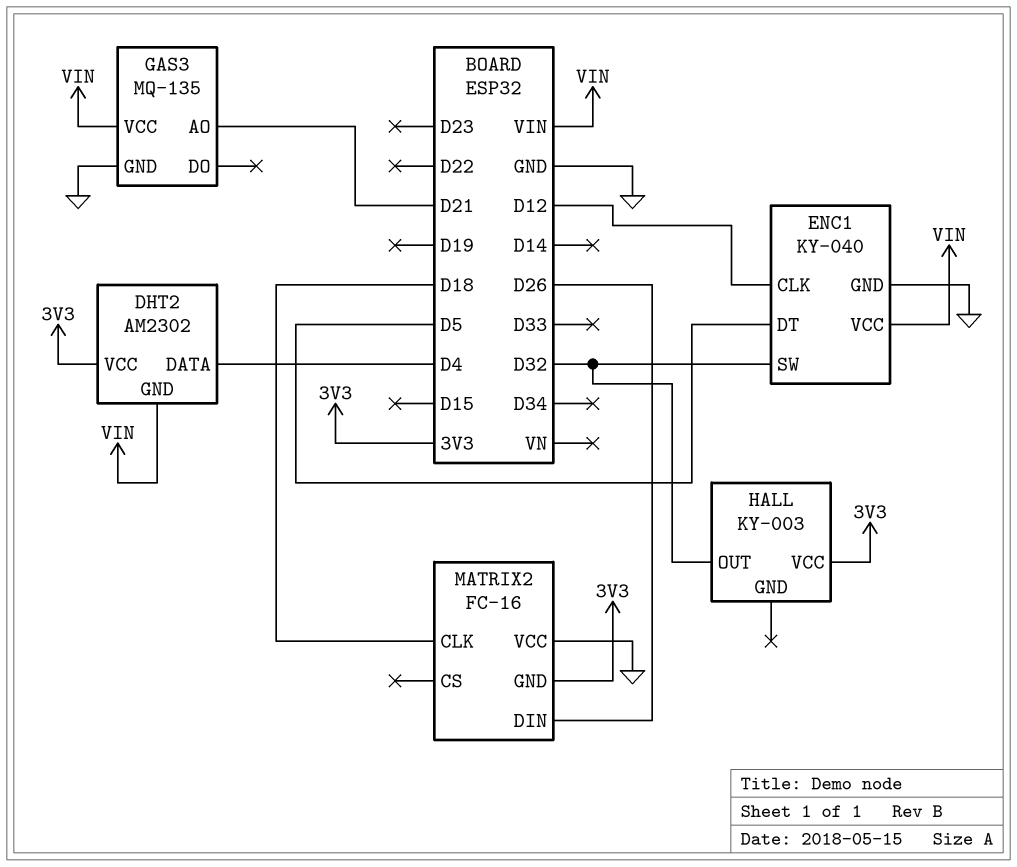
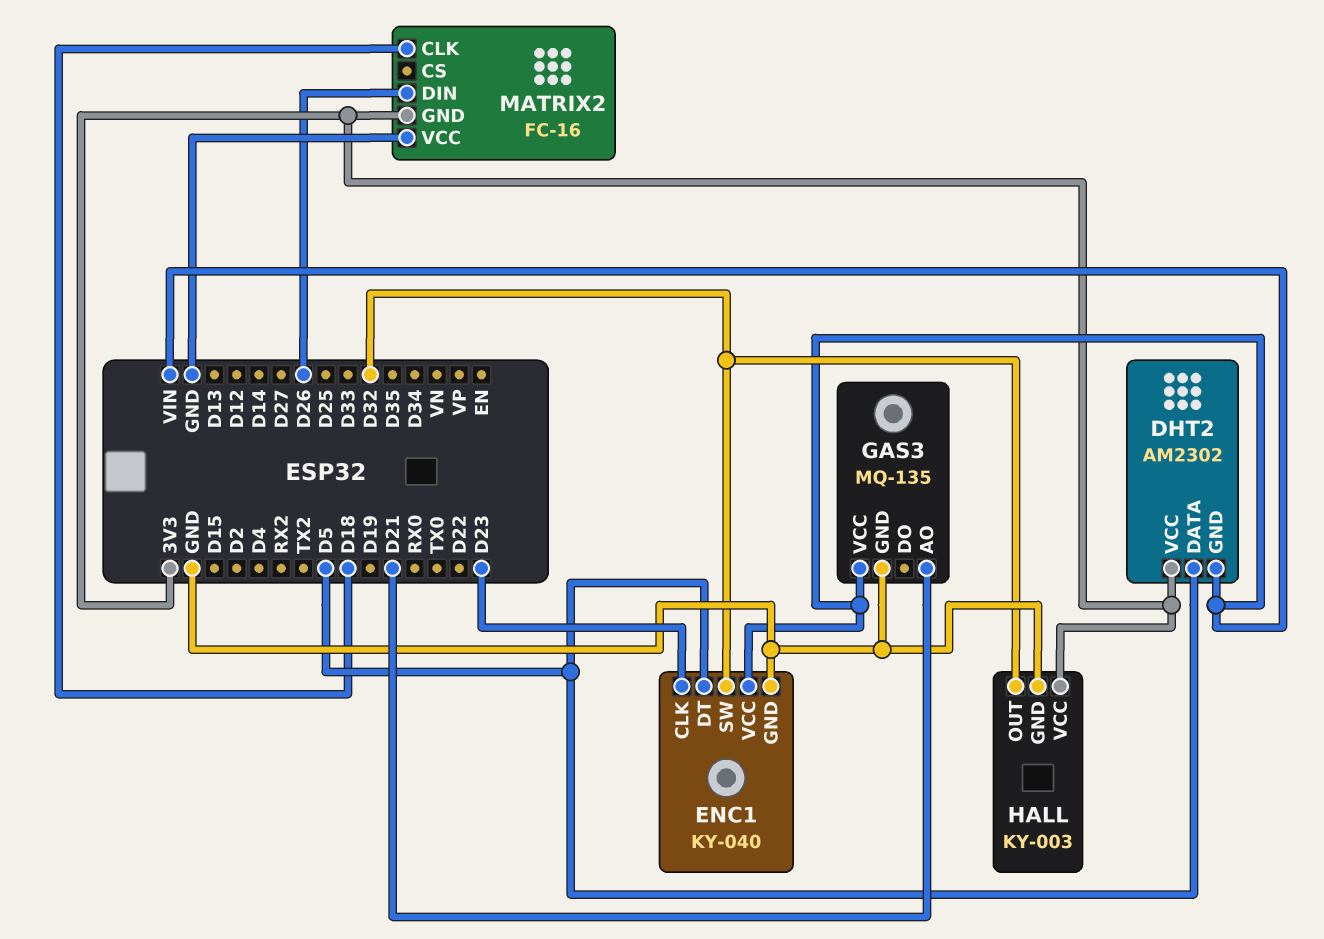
DHT2 pin DATA: D4 -> D5
ENC1 pin CLK: D12 -> D23
HALL pin GND: none -> GND

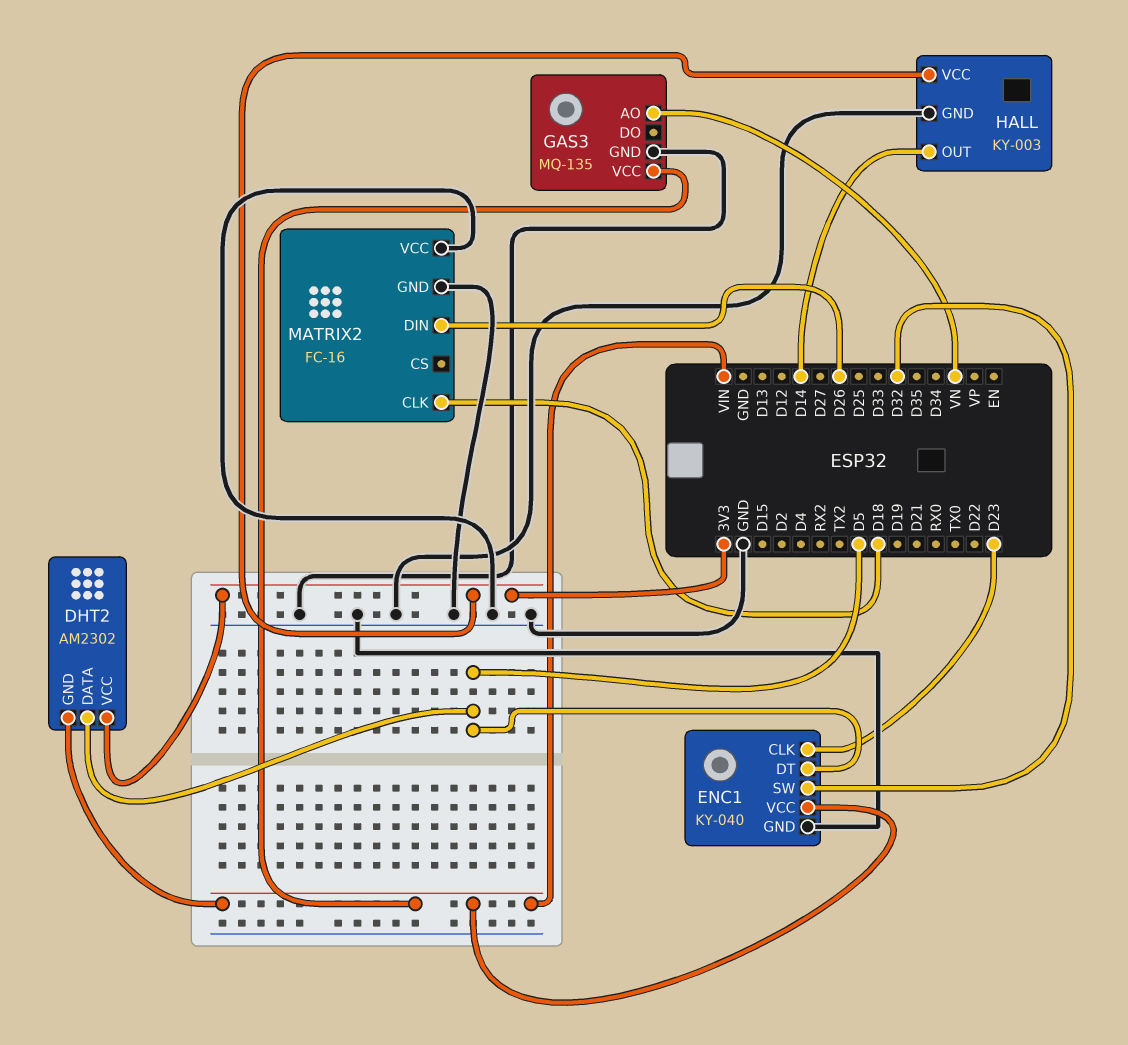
GAS3 pin AO: D21 -> VN
HALL pin OUT: D32 -> D14
MATRIX2 pin GND: 3V3 -> GND

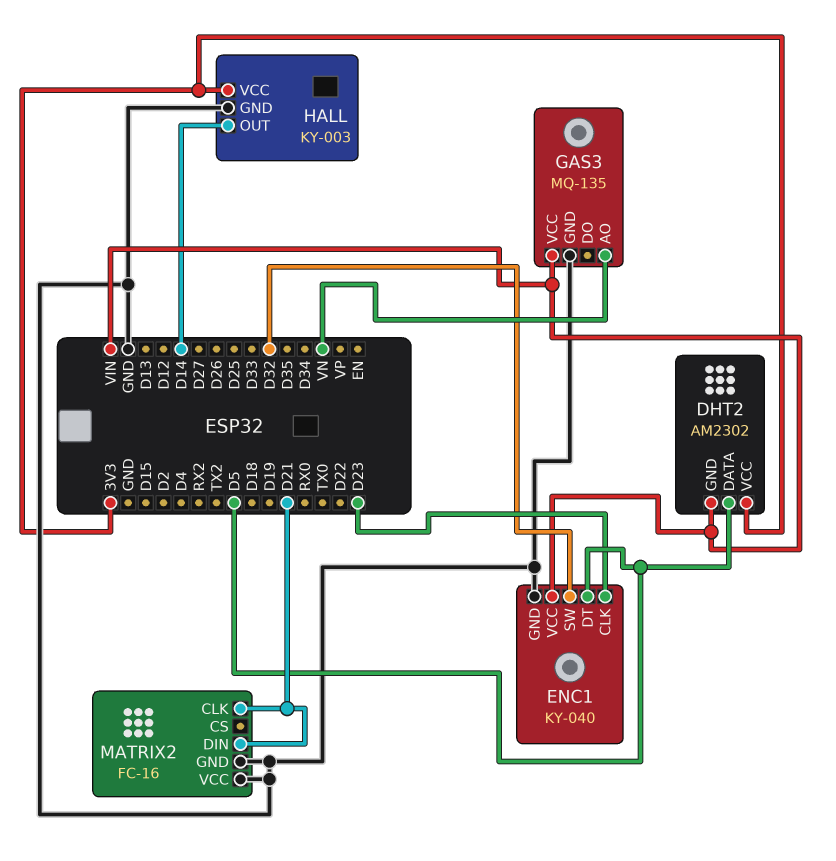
MATRIX2 pin CLK: D18 -> D21
MATRIX2 pin DIN: D26 -> D21

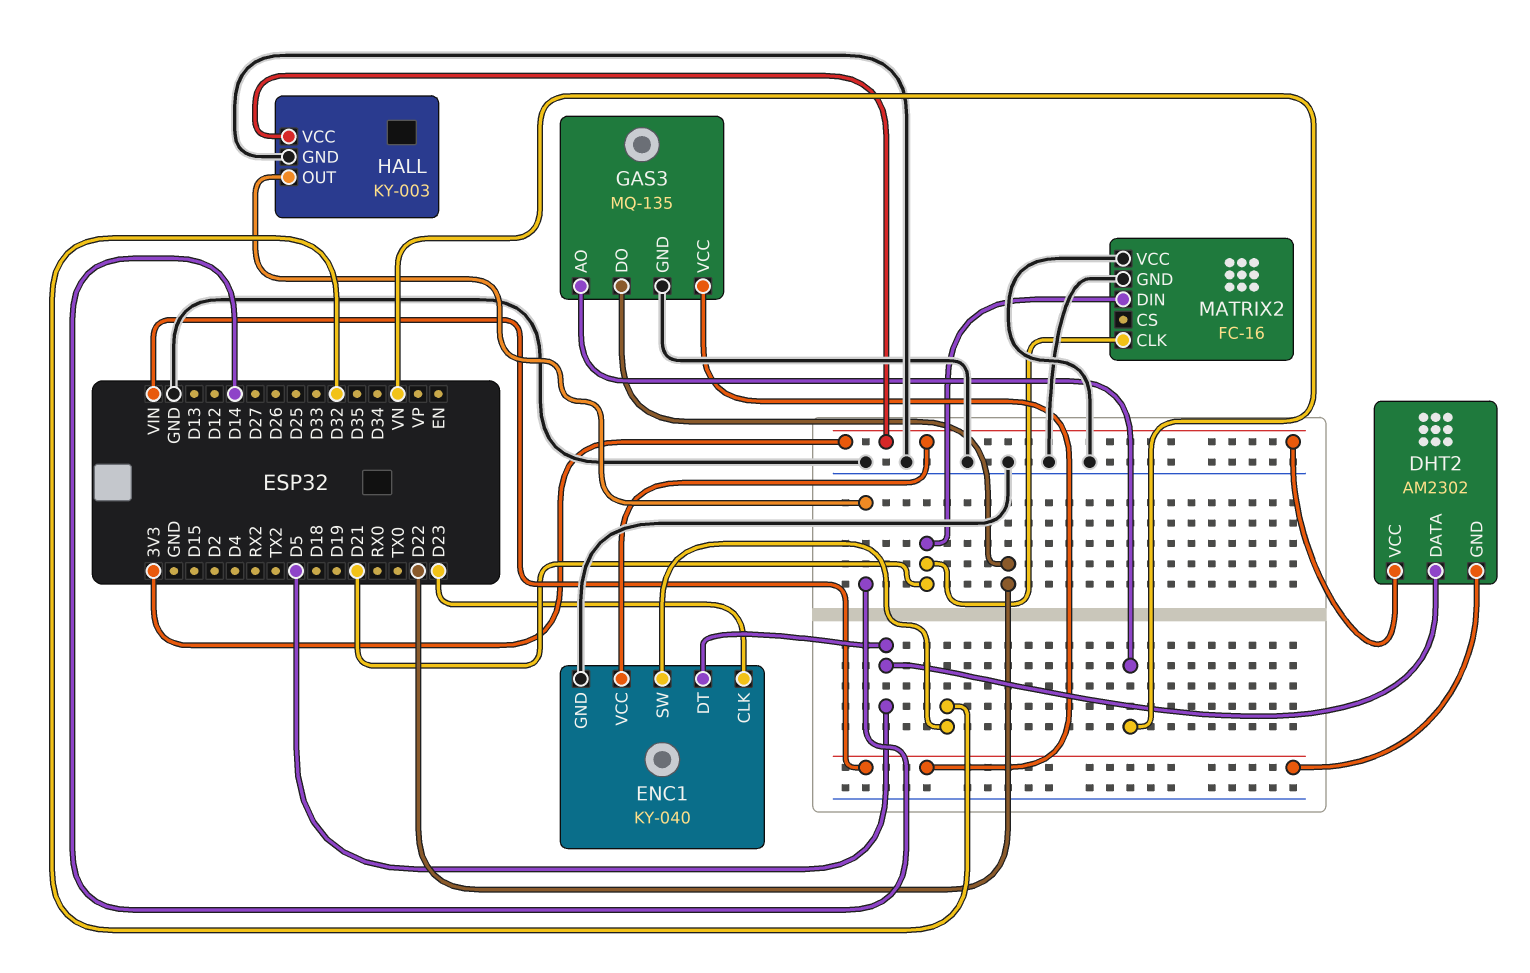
ENC1 pin VCC: VIN -> 3V3
GAS3 pin DO: none -> D22

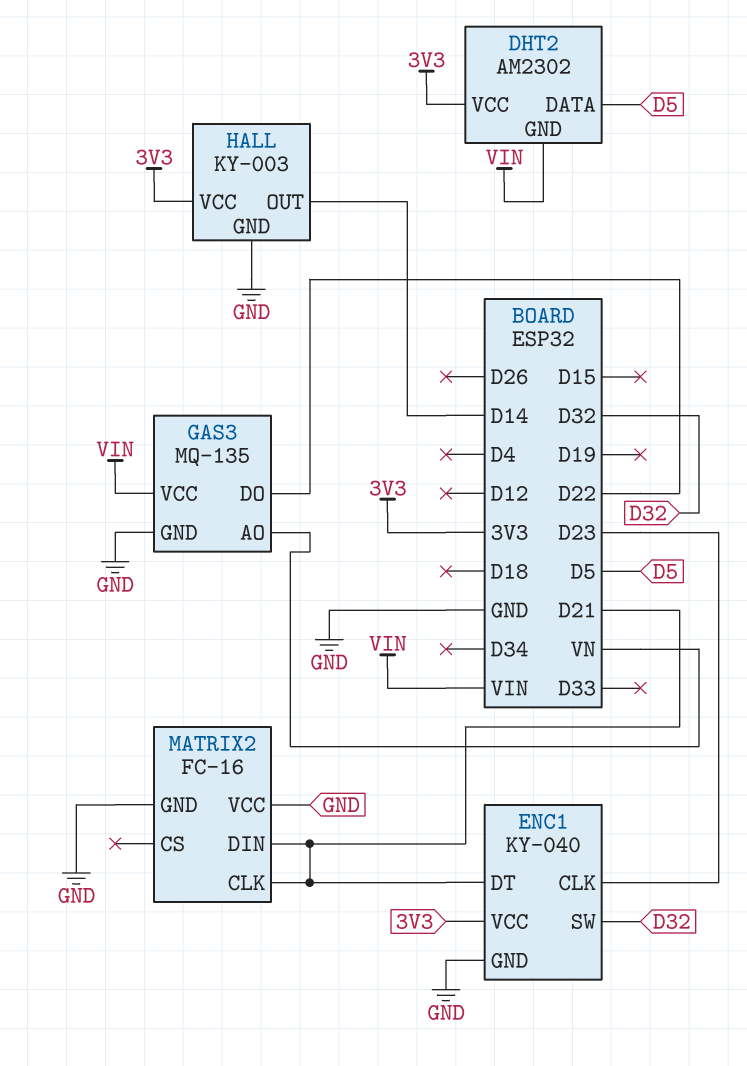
ENC1 pin DT: D5 -> D21

